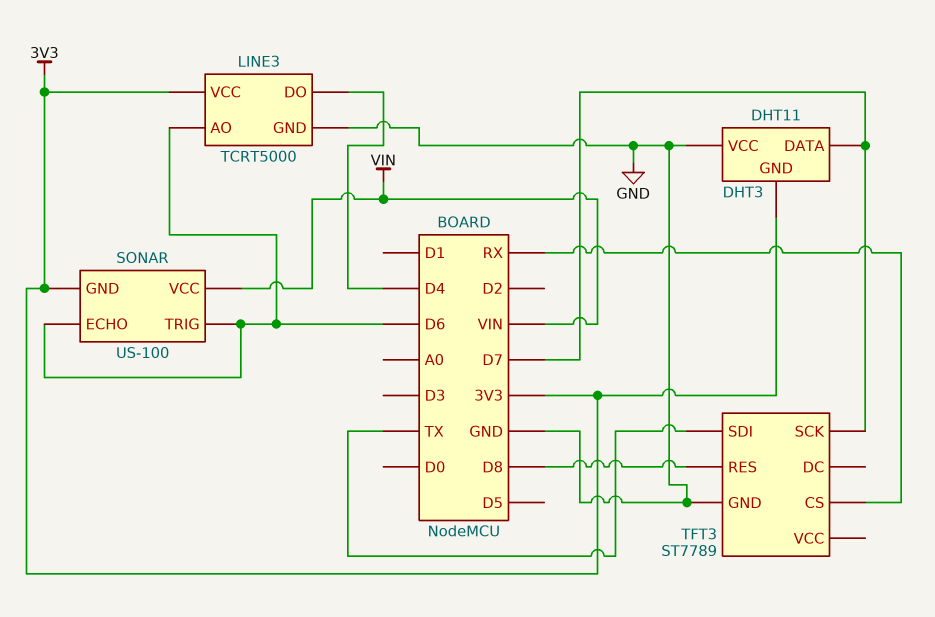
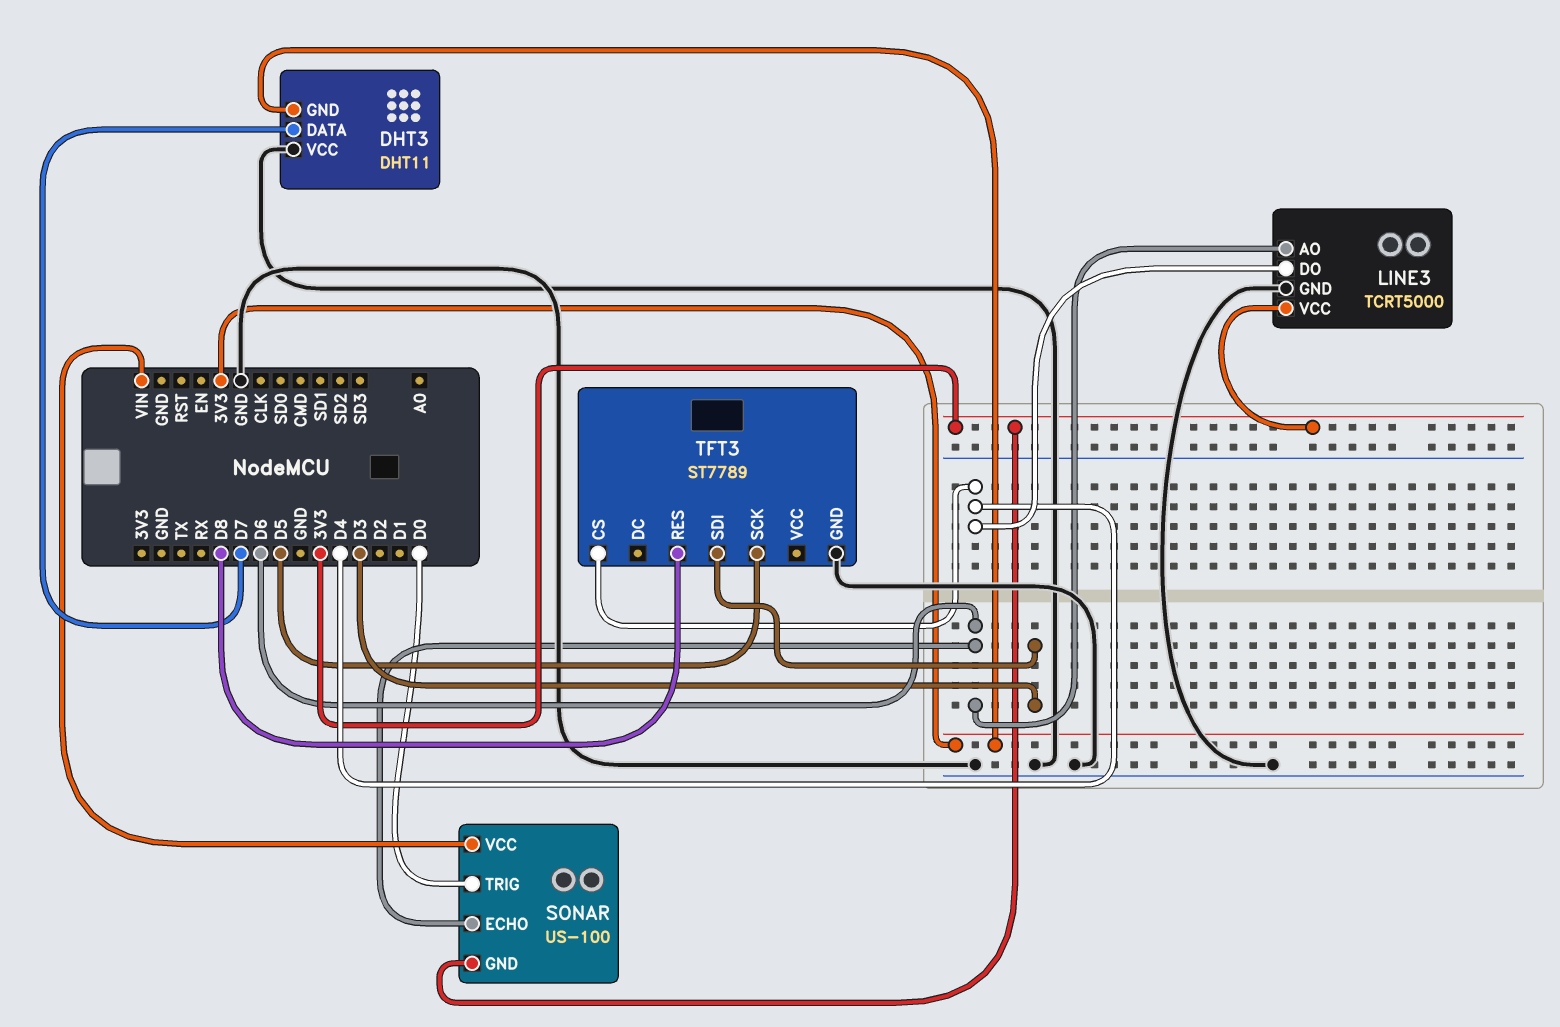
SONAR pin TRIG: D6 -> D0
TFT3 pin CS: RX -> D4
TFT3 pin SCK: D7 -> D5
TFT3 pin SDI: TX -> D3

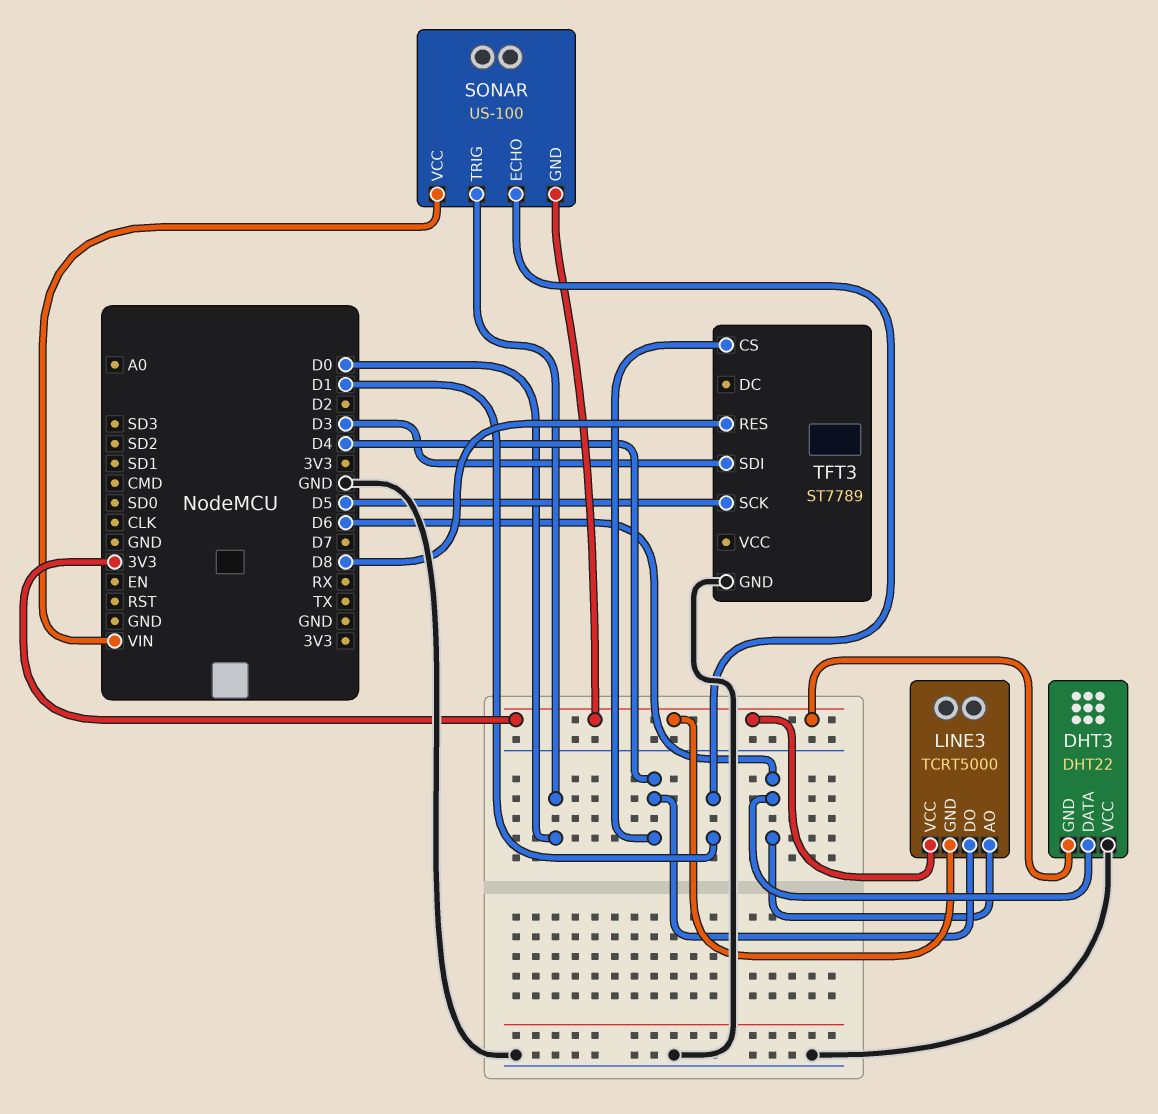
DHT3: DHT11 -> DHT22
DHT3 pin DATA: D7 -> D6
LINE3 pin GND: GND -> 3V3
SONAR pin ECHO: D6 -> D1

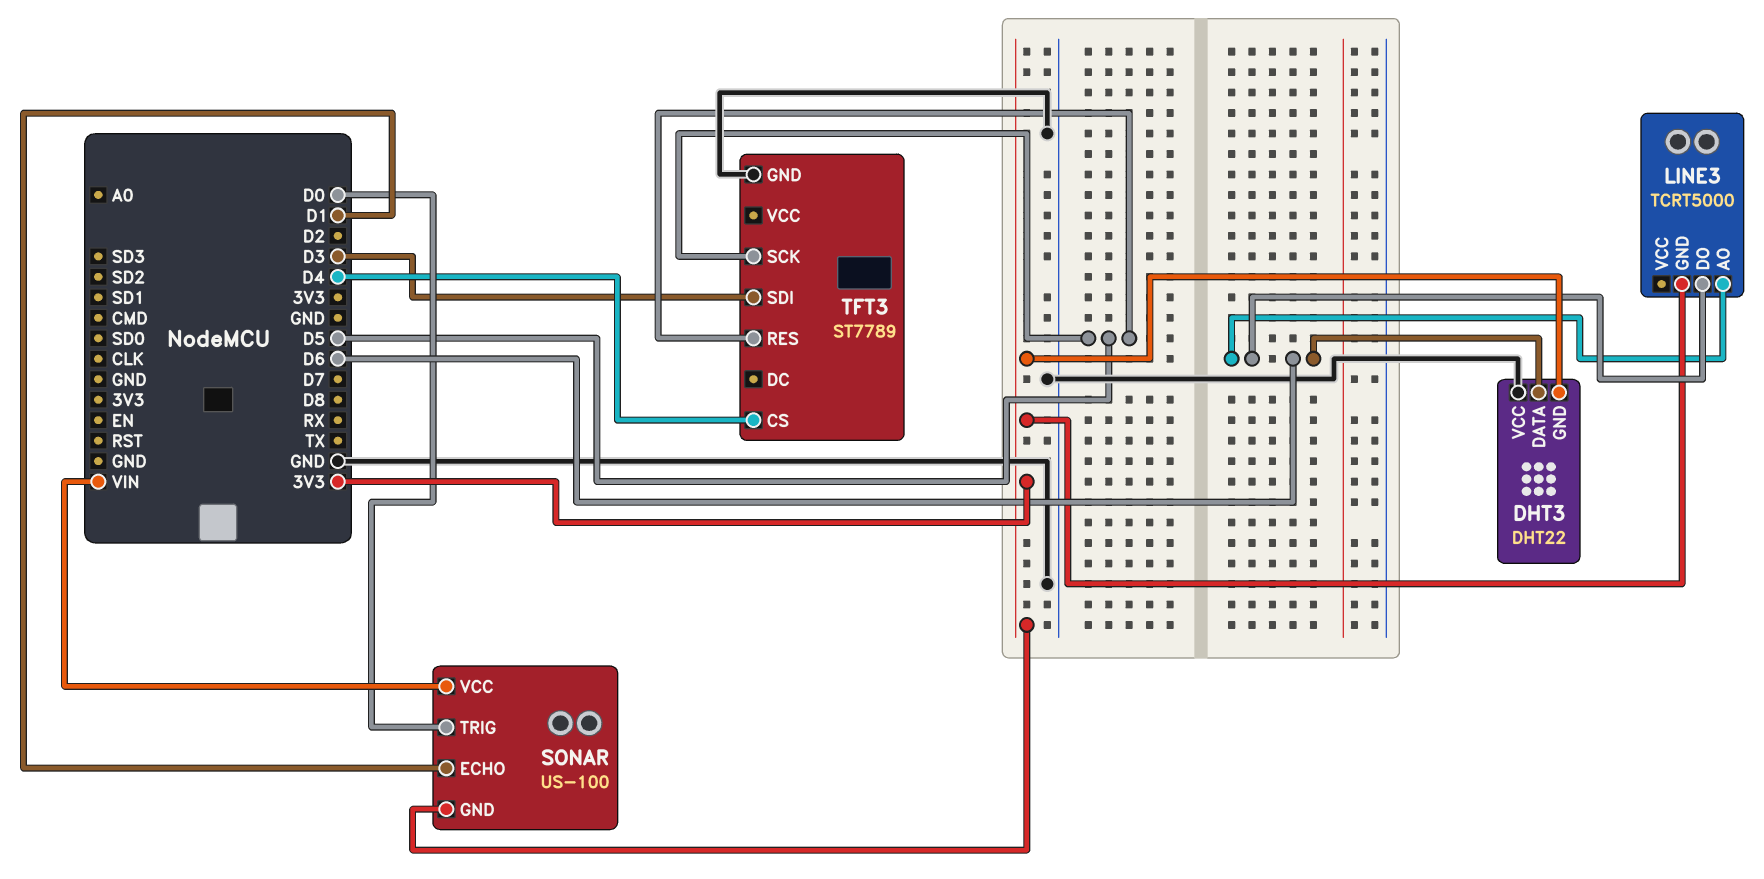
LINE3 pin DO: D4 -> D6
LINE3 pin VCC: 3V3 -> none
TFT3 pin RES: D8 -> D5

